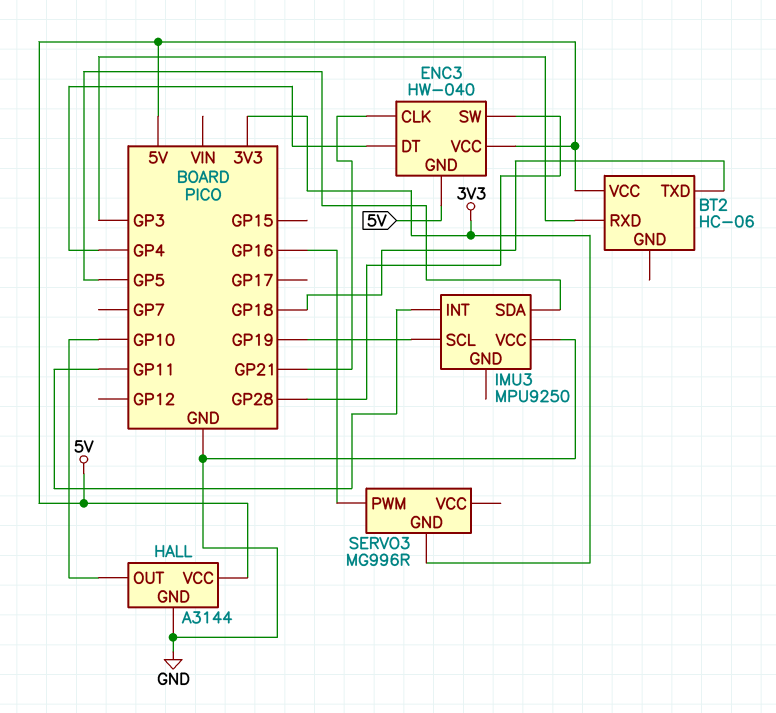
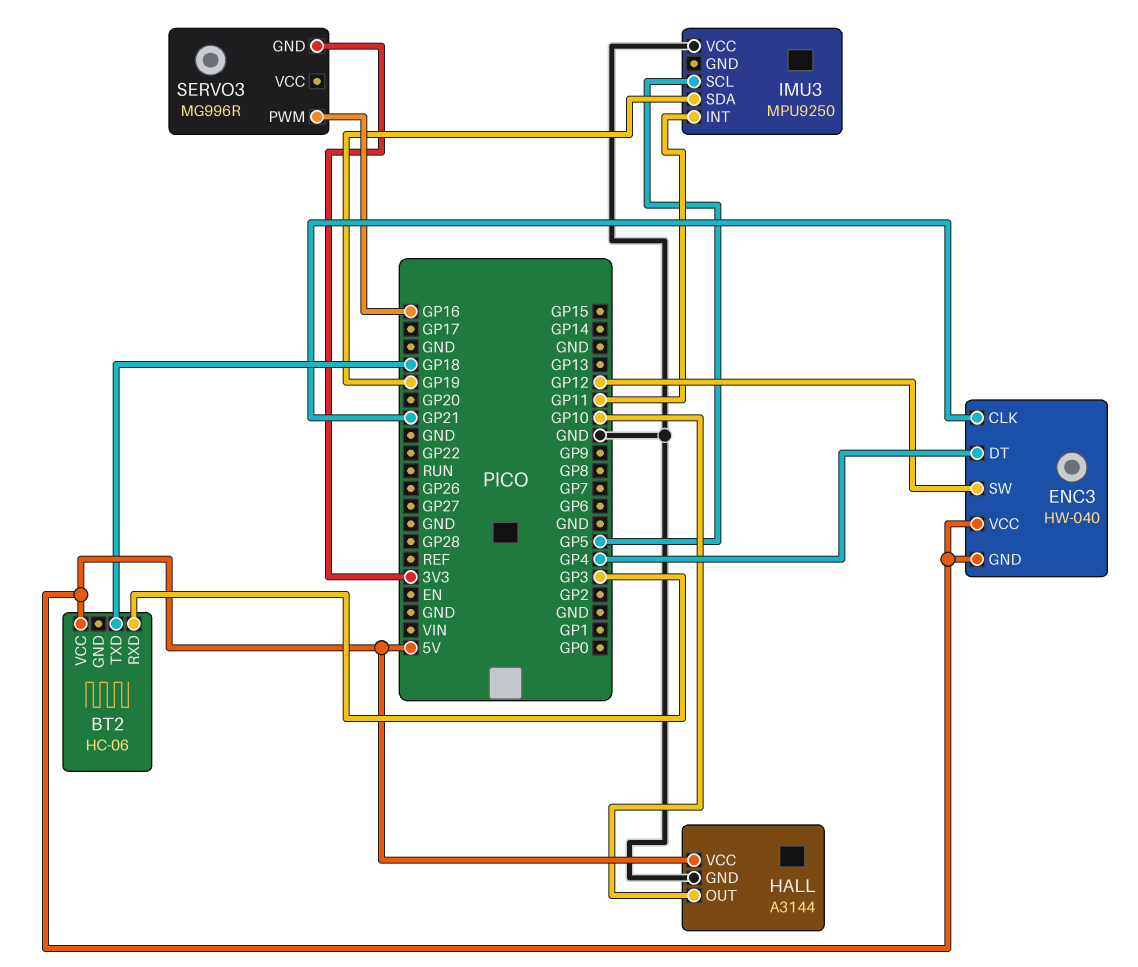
ENC3 pin SW: GP28 -> GP12
IMU3 pin SCL: GP19 -> GP5
IMU3 pin SDA: GP5 -> GP19

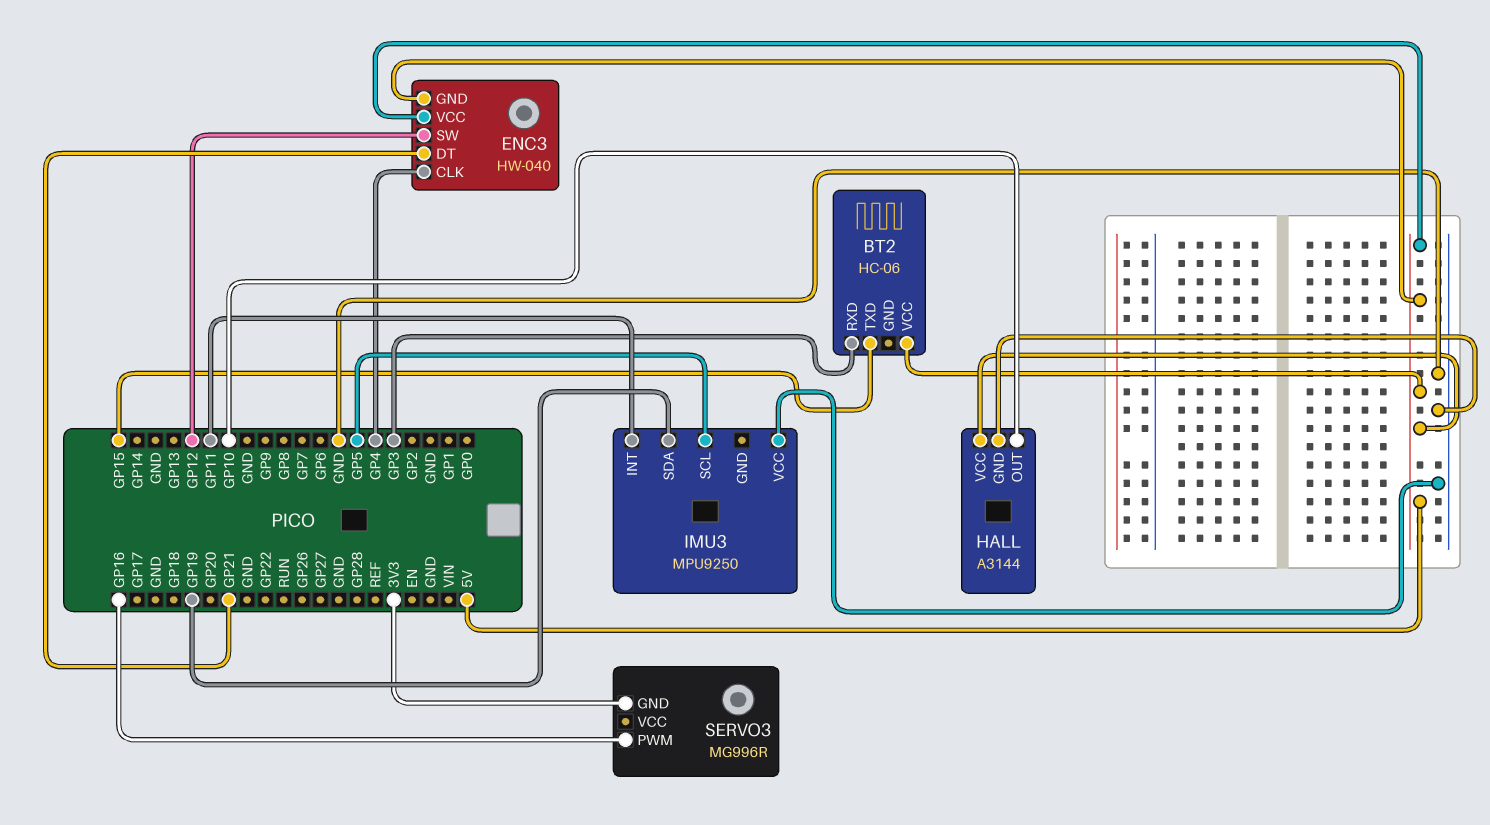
BT2 pin TXD: GP18 -> GP15
ENC3 pin CLK: GP21 -> GP4
ENC3 pin DT: GP4 -> GP21

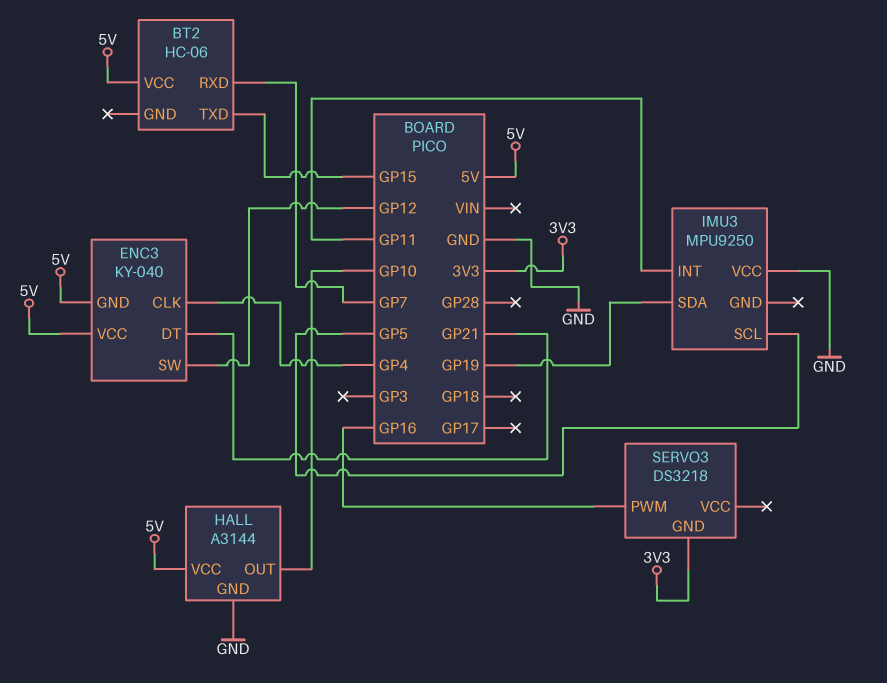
BT2 pin RXD: GP3 -> GP7
ENC3: HW-040 -> KY-040
SERVO3: MG996R -> DS3218

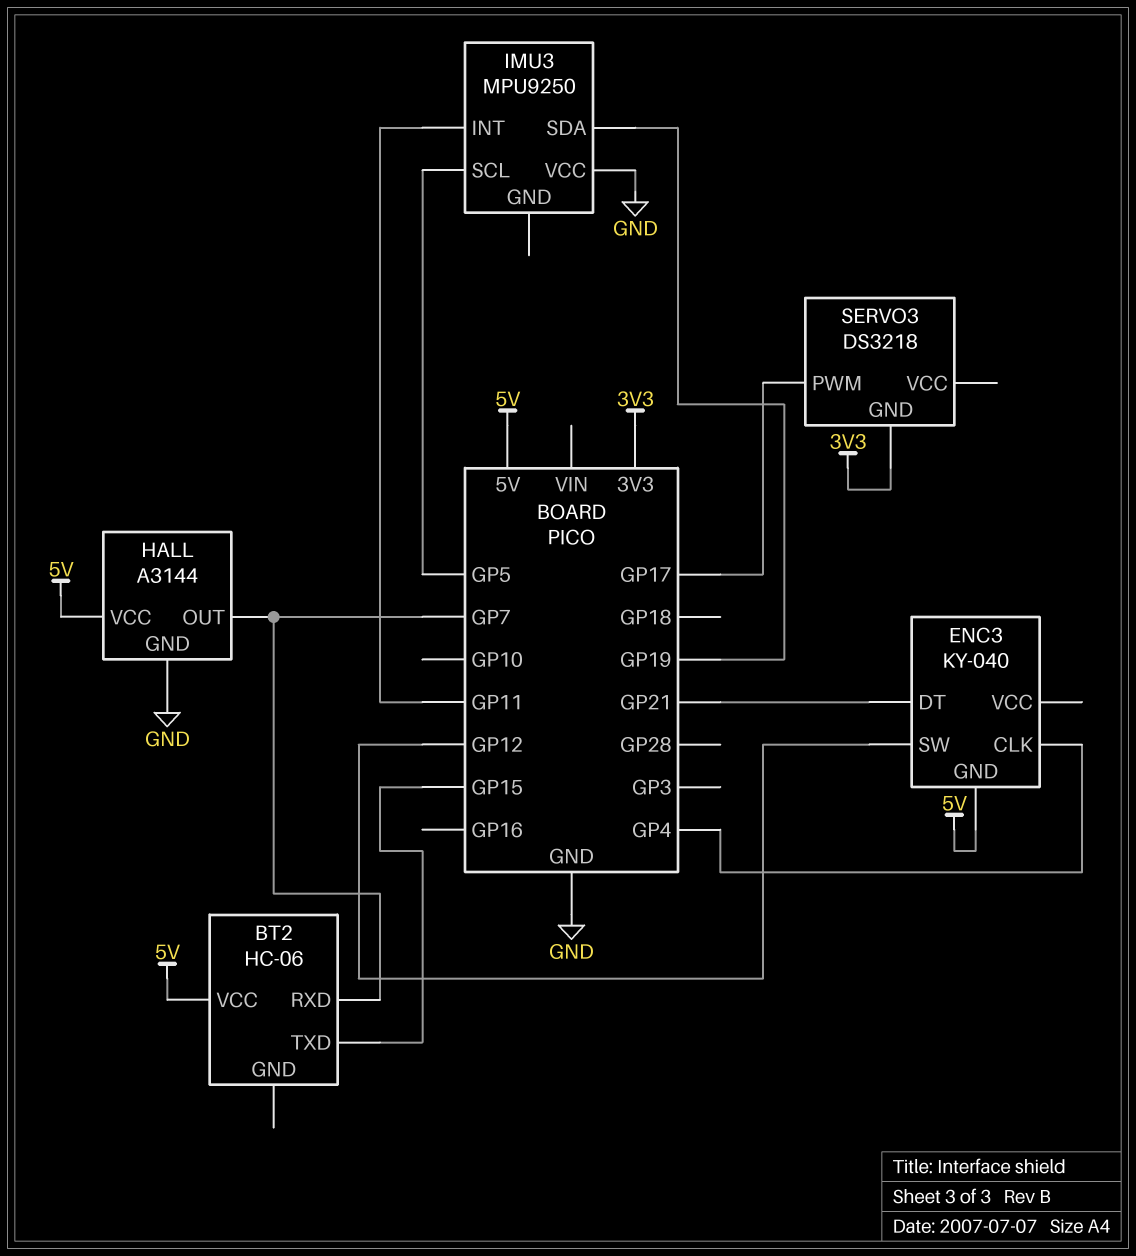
ENC3 pin VCC: 5V -> none
HALL pin OUT: GP10 -> GP7
SERVO3 pin PWM: GP16 -> GP17

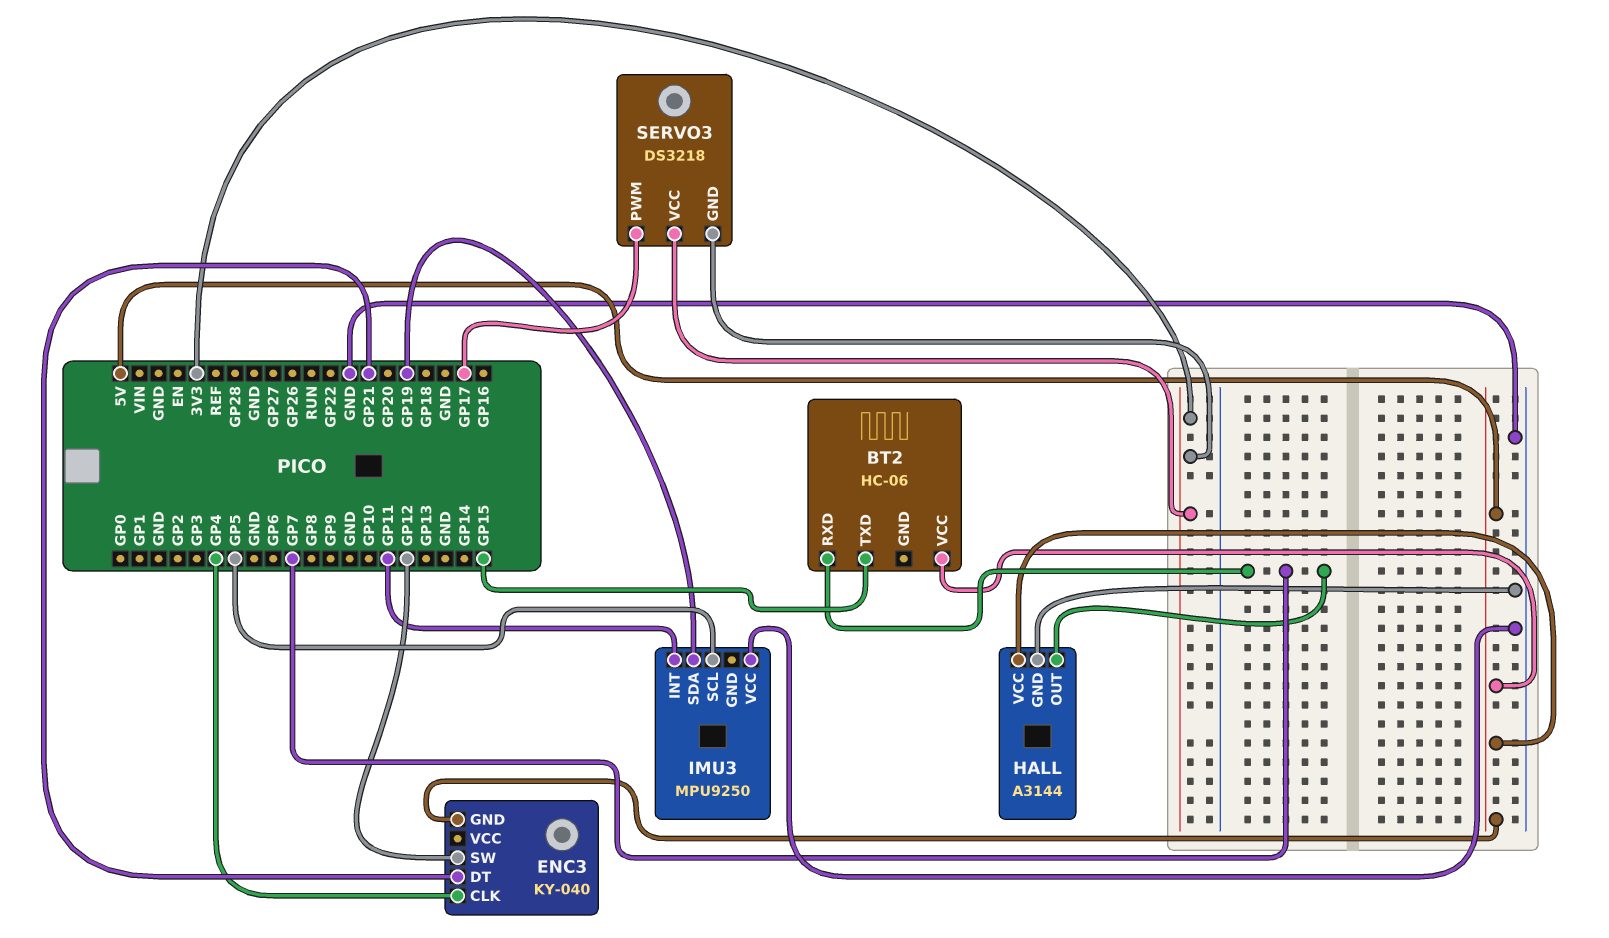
SERVO3 pin VCC: none -> 3V3

